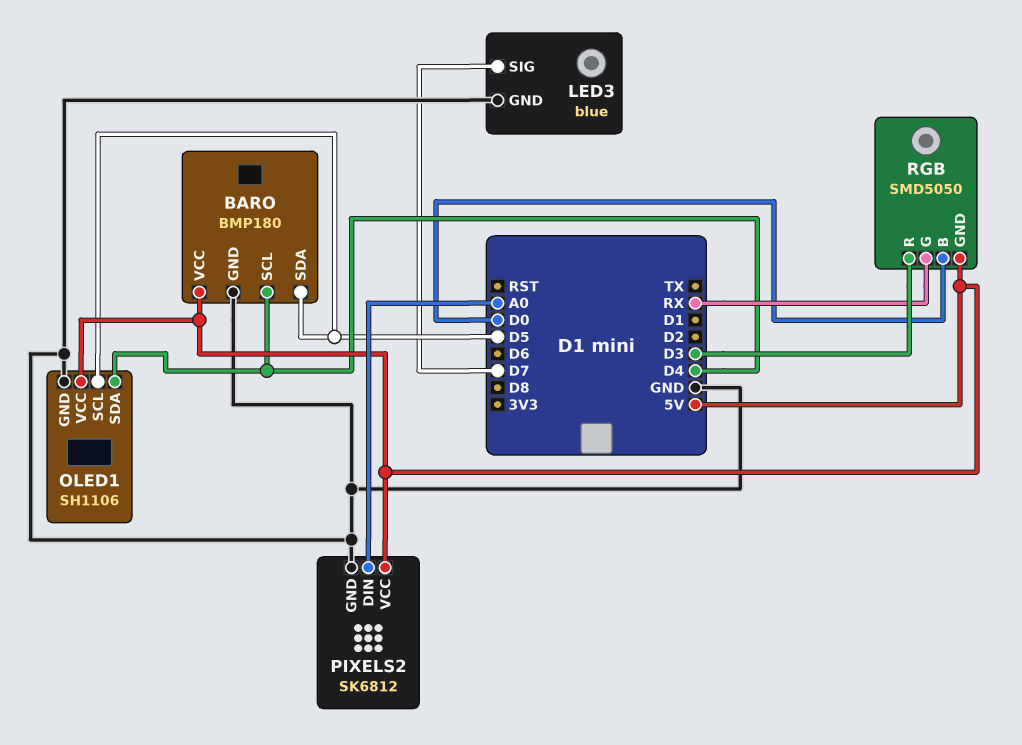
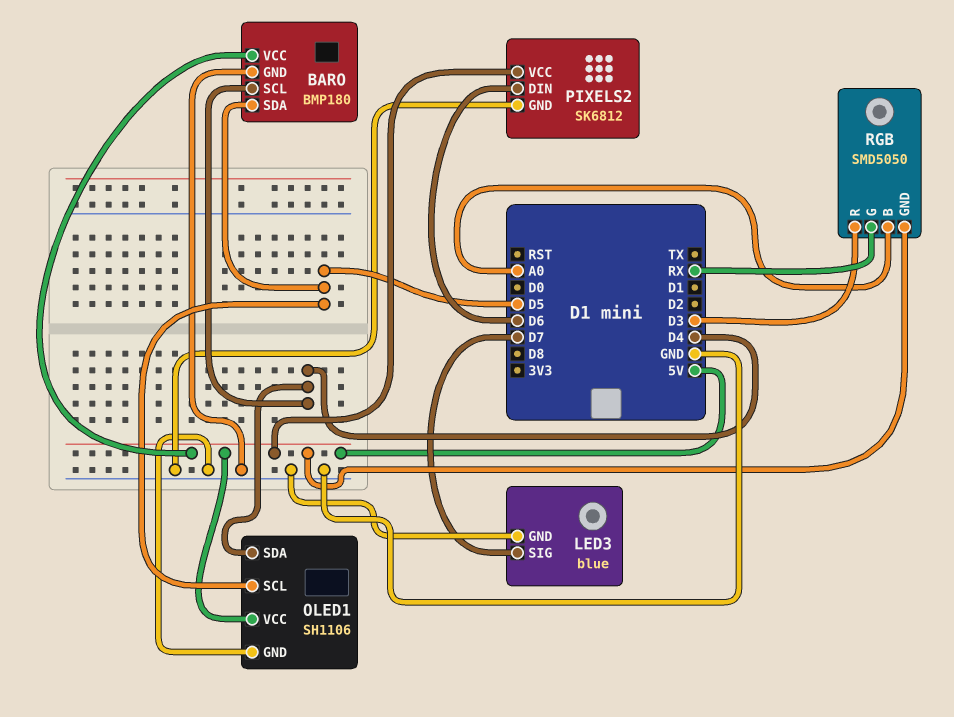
PIXELS2 pin DIN: A0 -> D6
RGB pin B: D0 -> A0

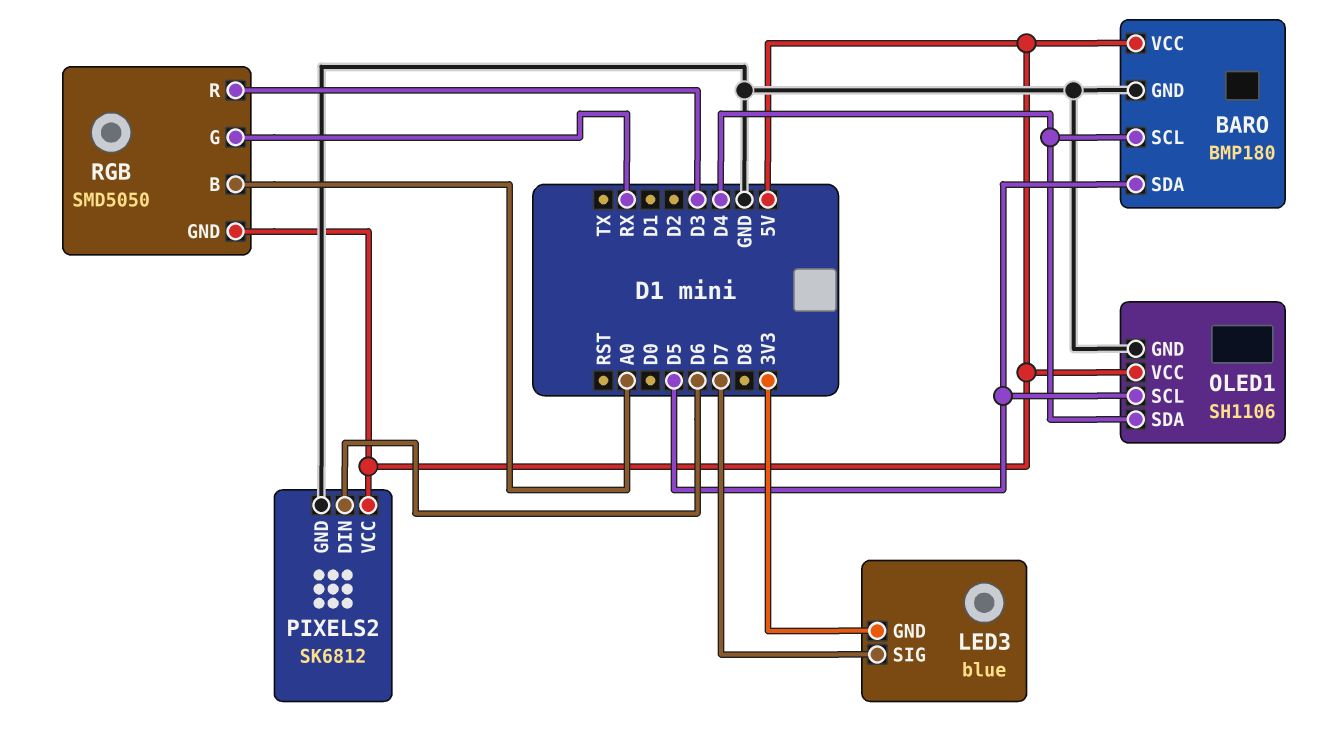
LED3 pin GND: GND -> 3V3

